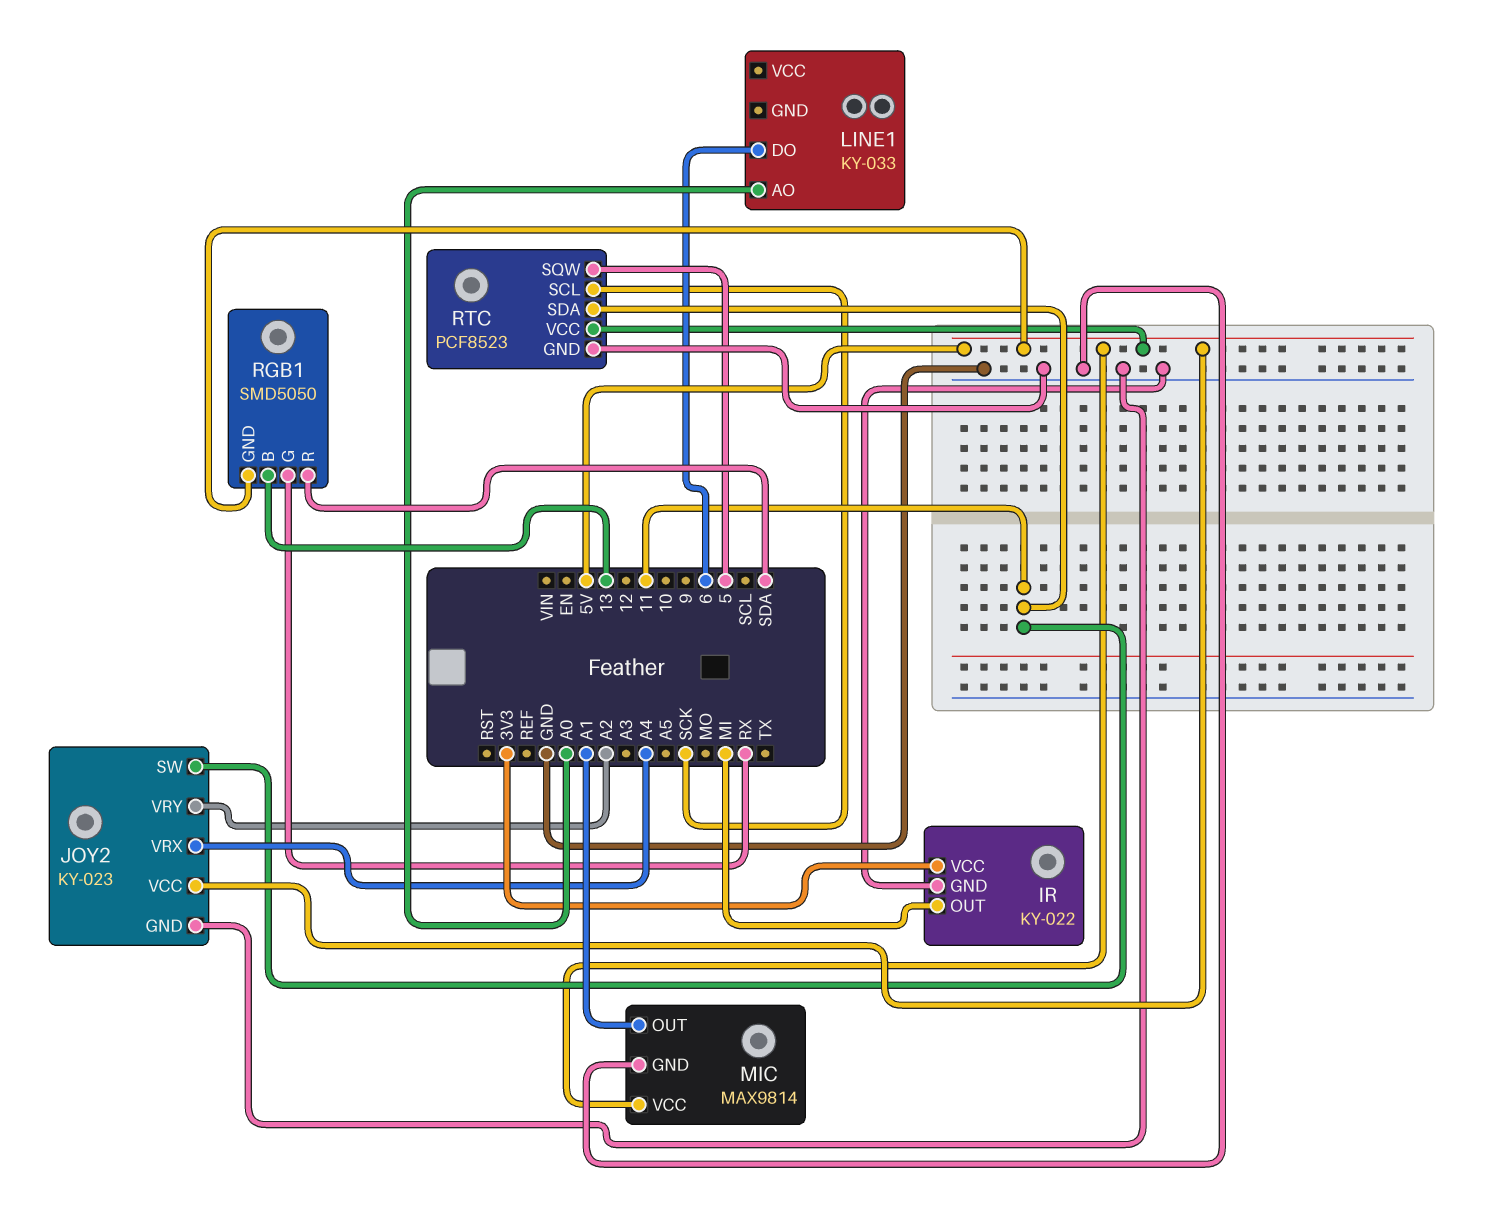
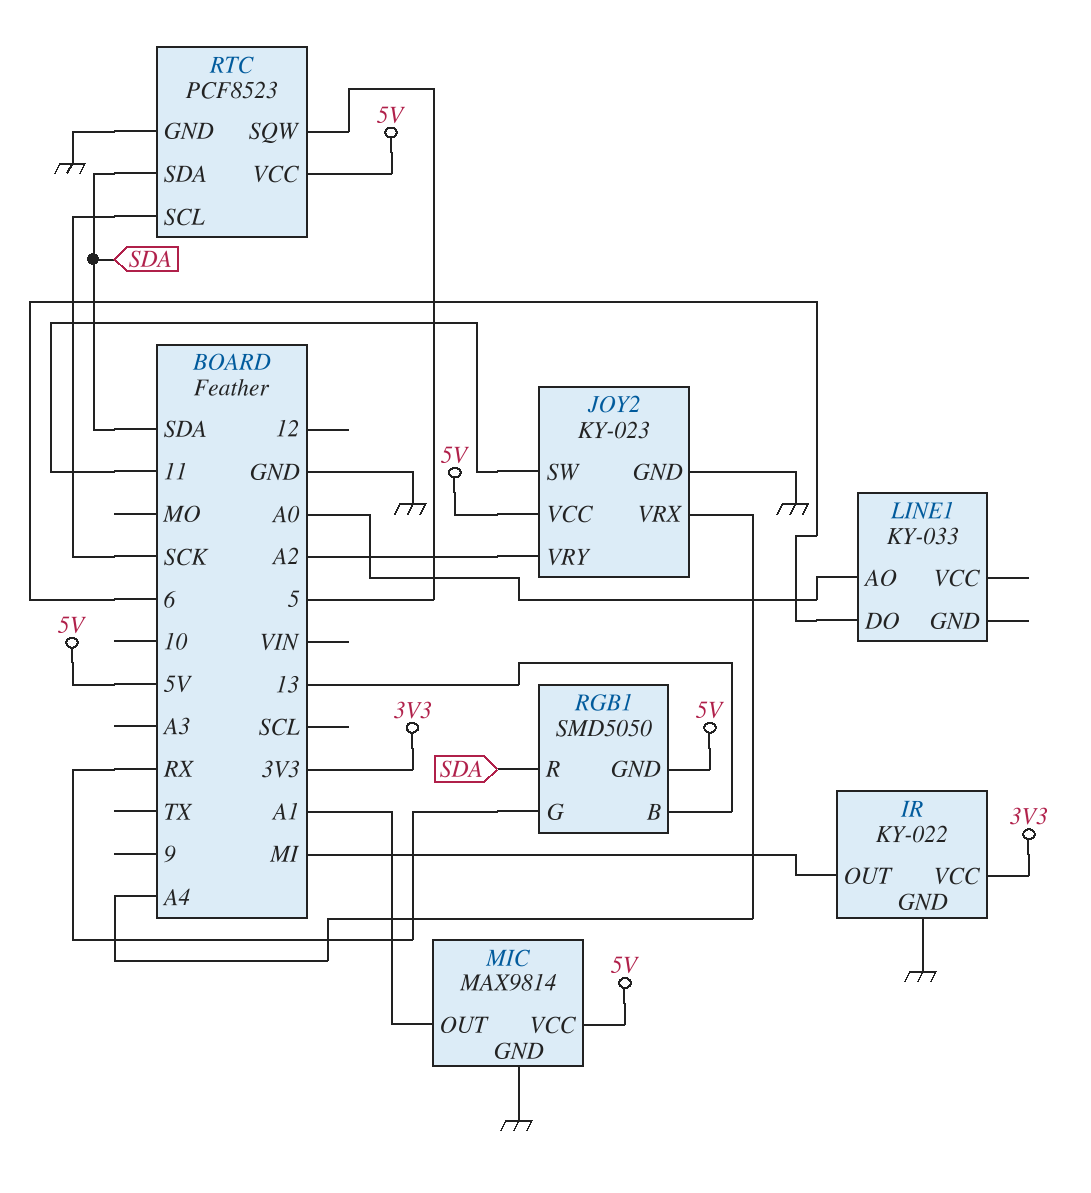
RTC pin SDA: 11 -> SDA

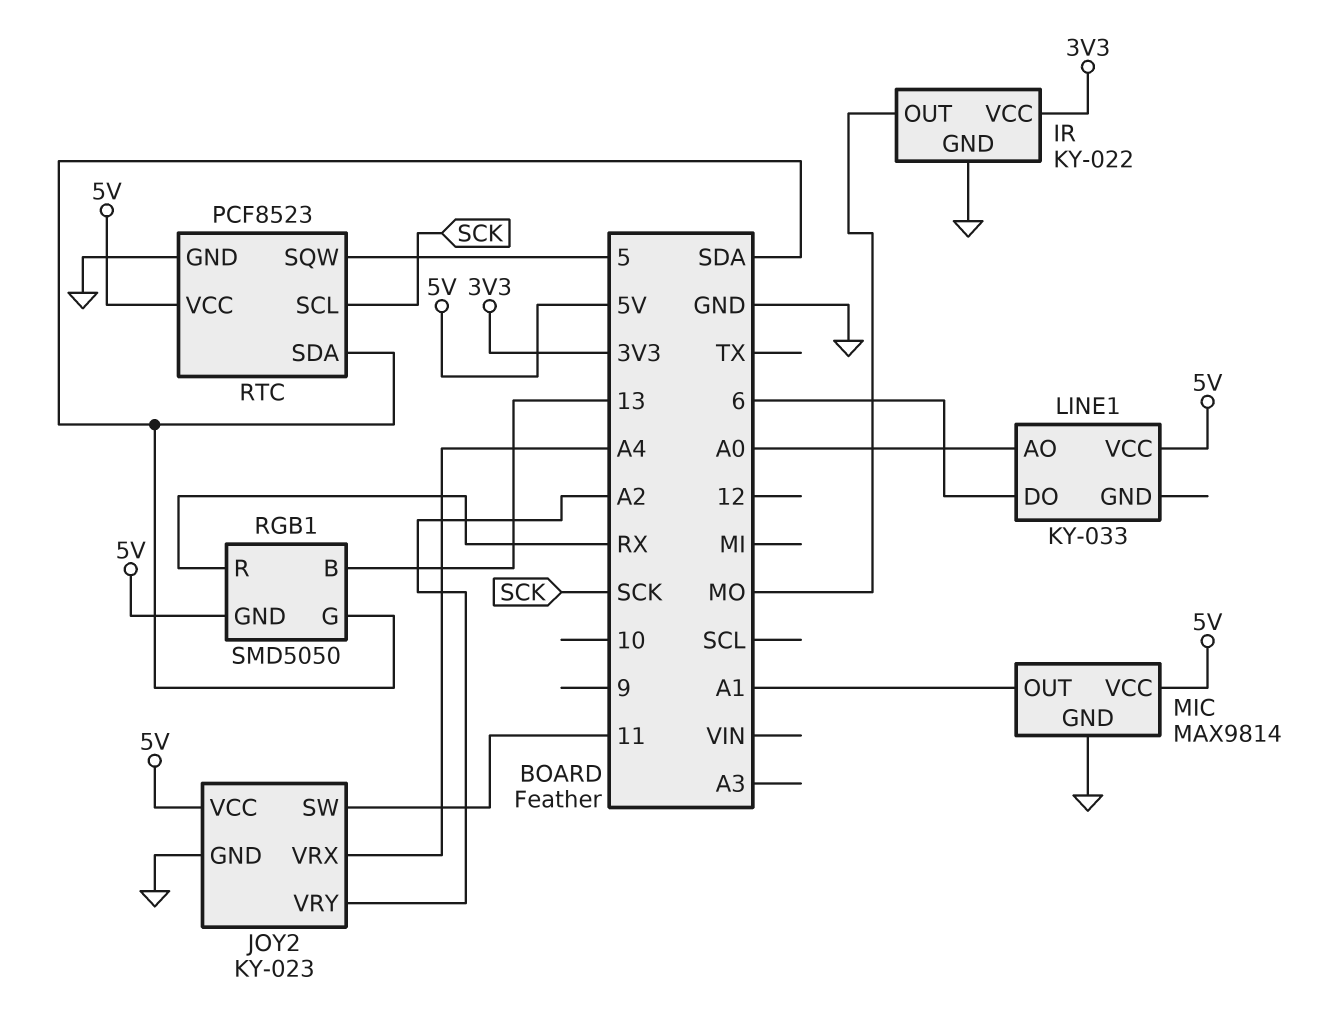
IR pin OUT: MI -> MO
LINE1 pin VCC: none -> 5V
RGB1 pin G: RX -> SDA
RGB1 pin R: SDA -> RX

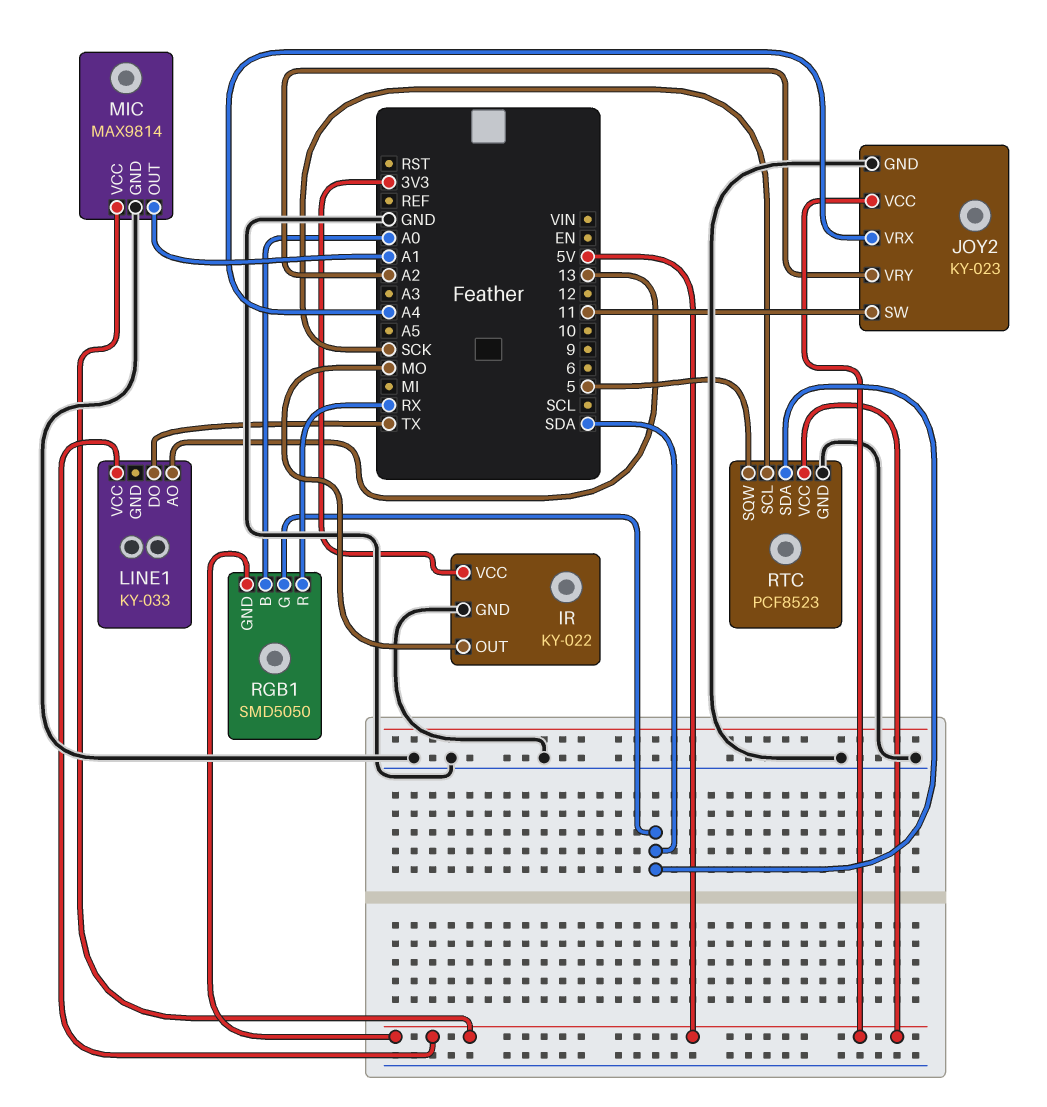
LINE1 pin AO: A0 -> 13
LINE1 pin DO: 6 -> TX
RGB1 pin B: 13 -> A0

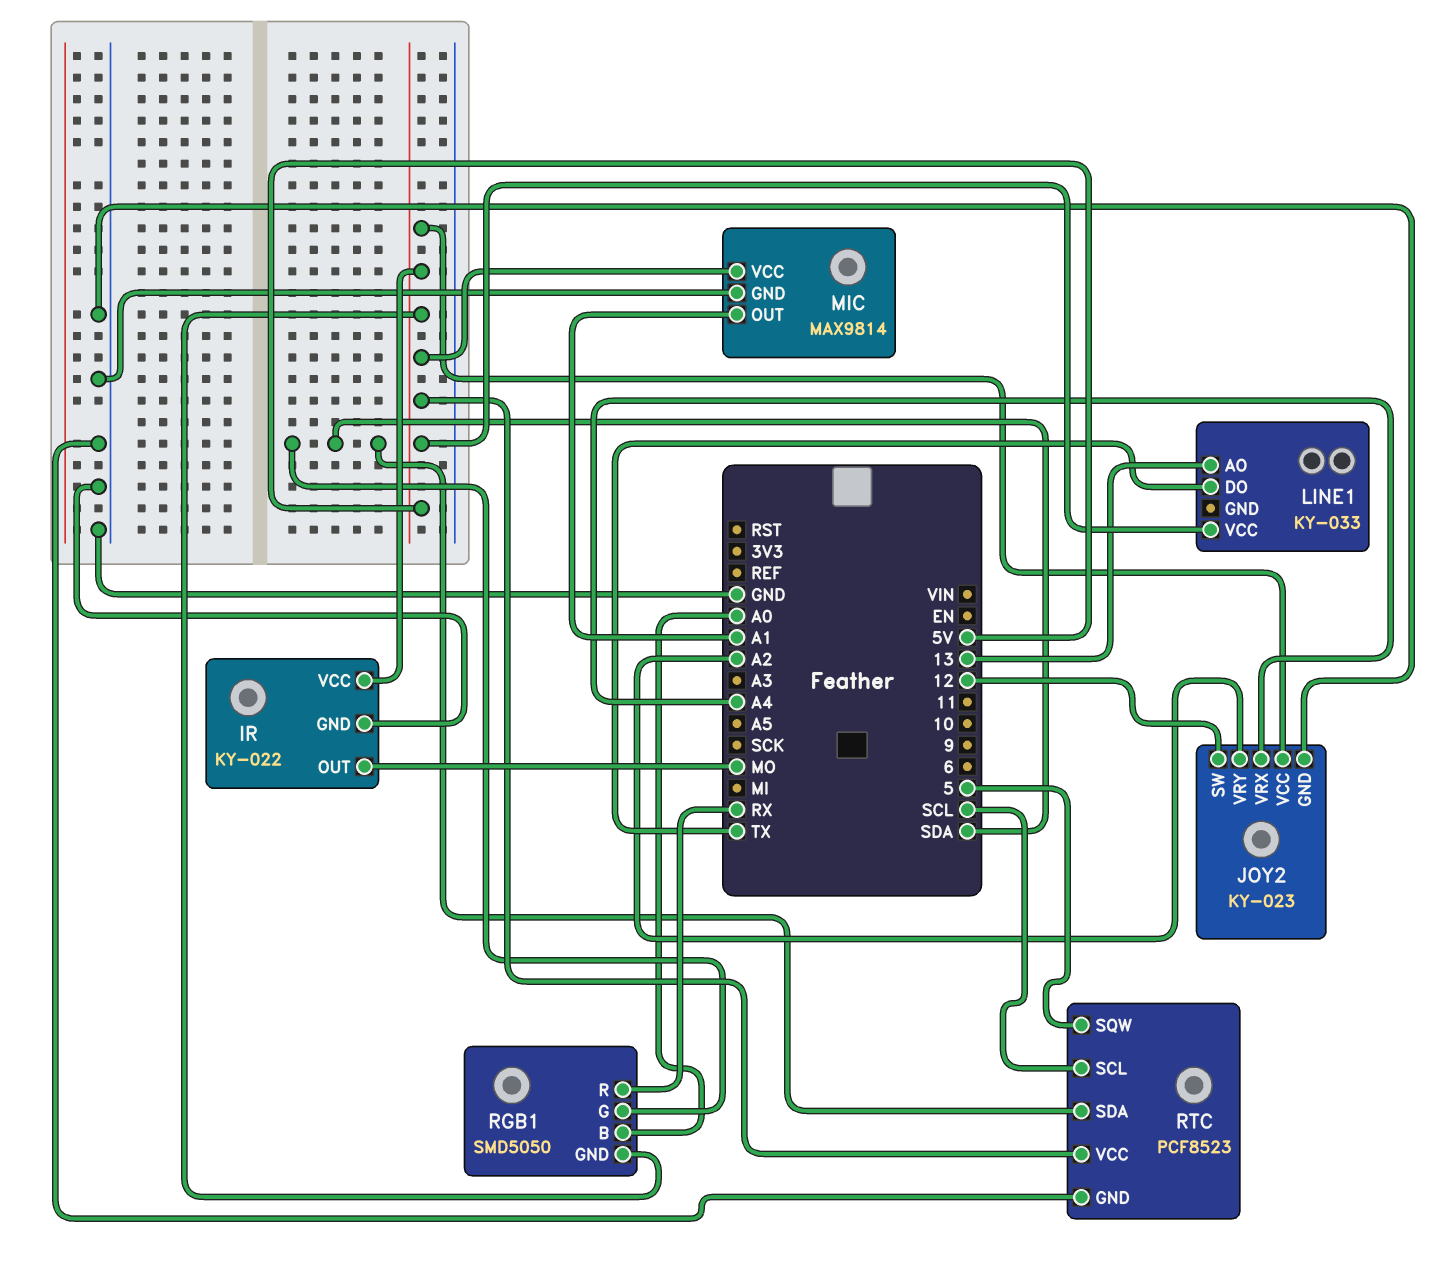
IR pin VCC: 3V3 -> 5V
JOY2 pin SW: 11 -> 12
RTC pin SCL: SCK -> SCL

